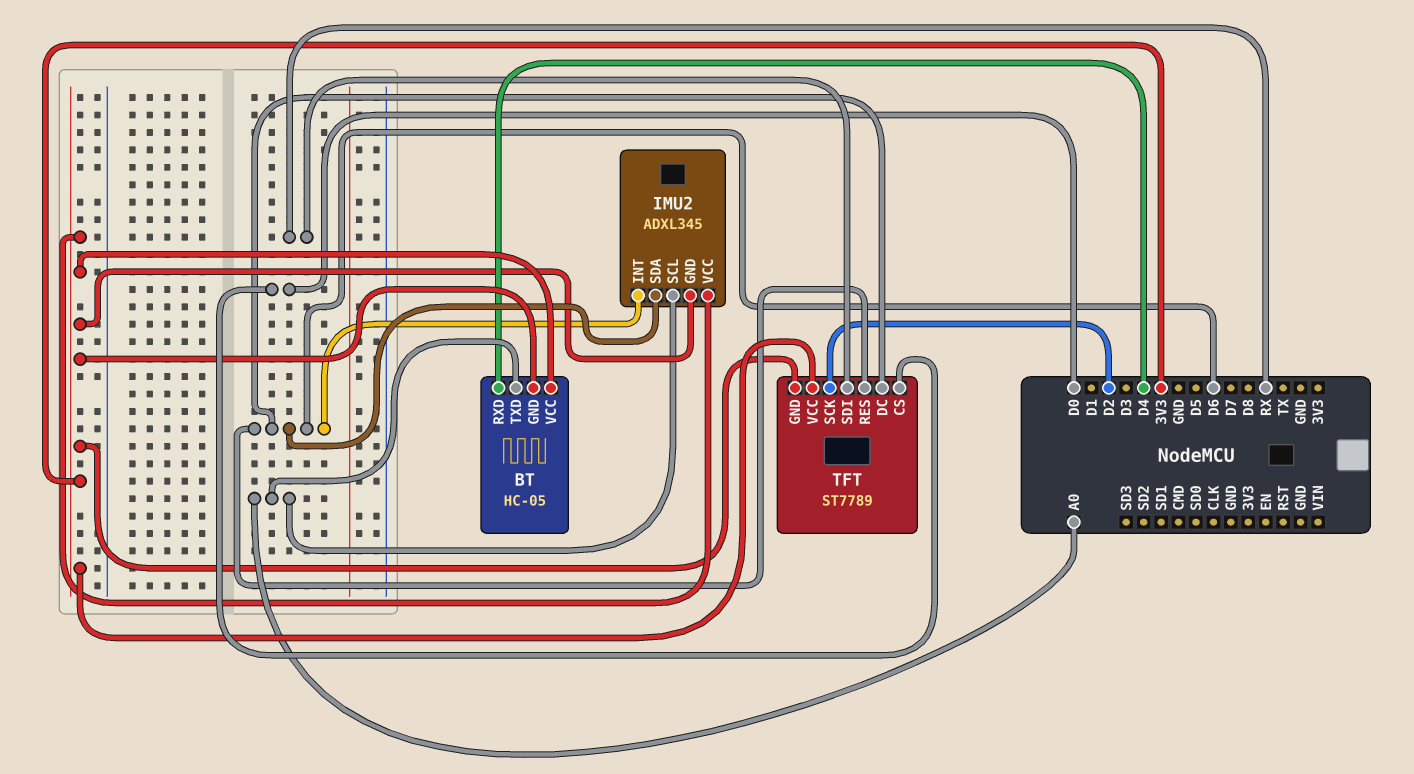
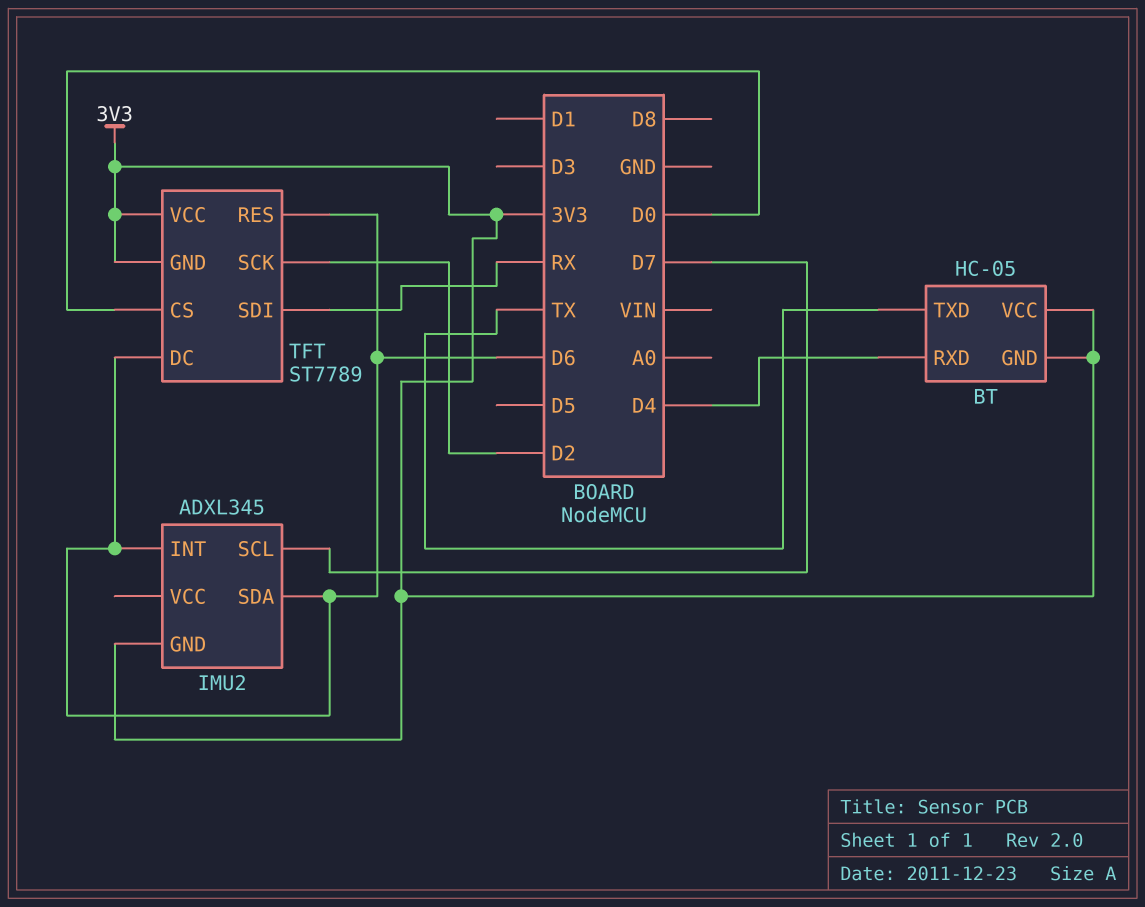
BT pin TXD: A0 -> TX
IMU2 pin SCL: A0 -> D7
IMU2 pin VCC: 3V3 -> none

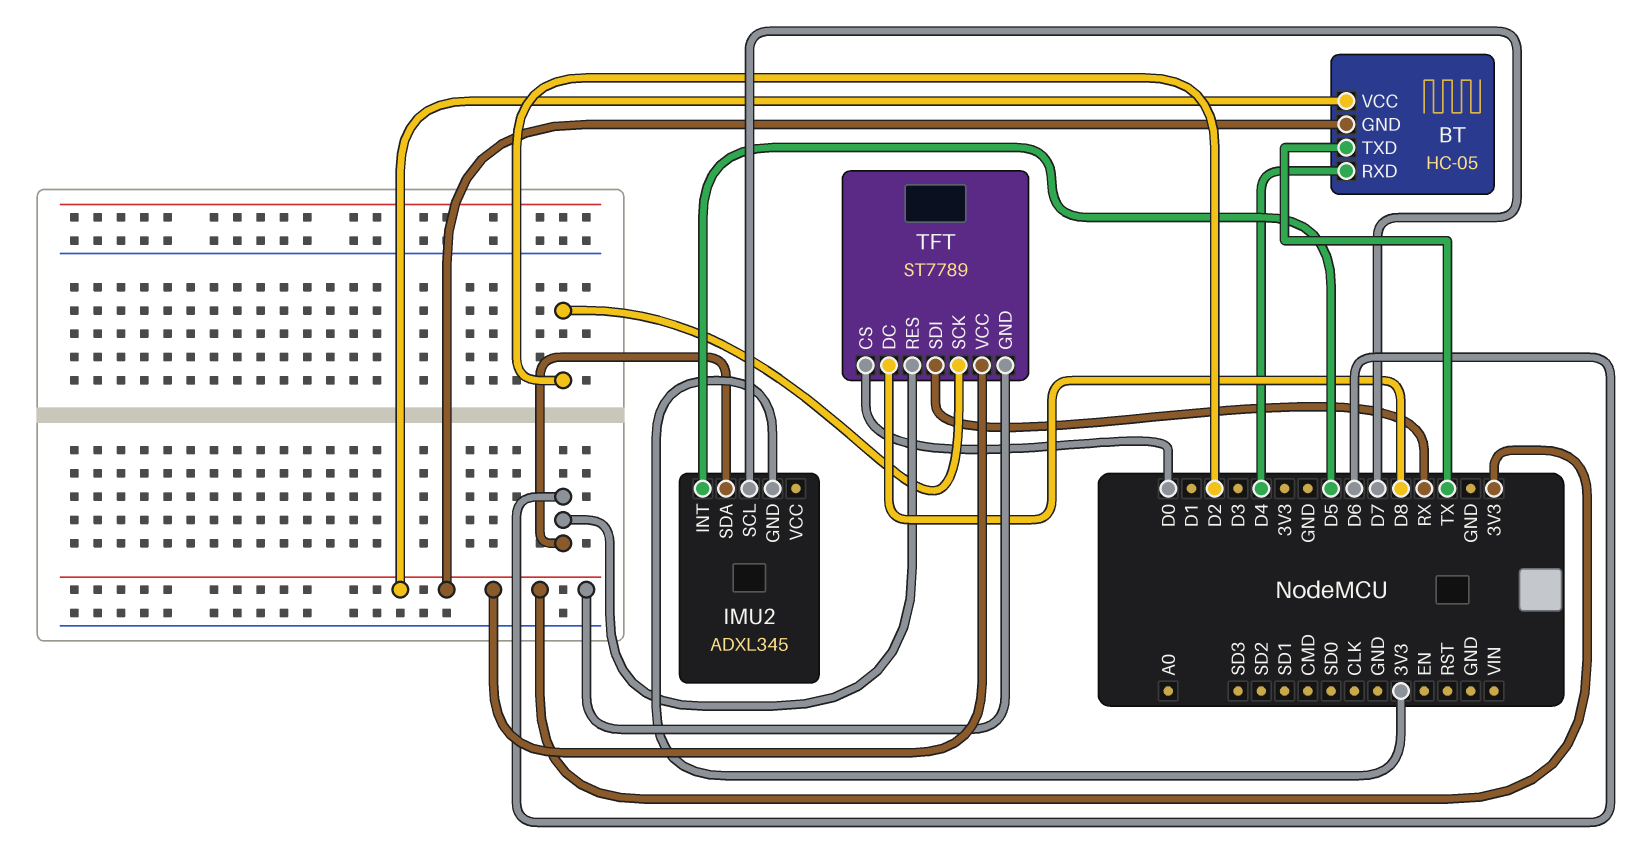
IMU2 pin INT: D6 -> D5
TFT pin DC: D6 -> D8

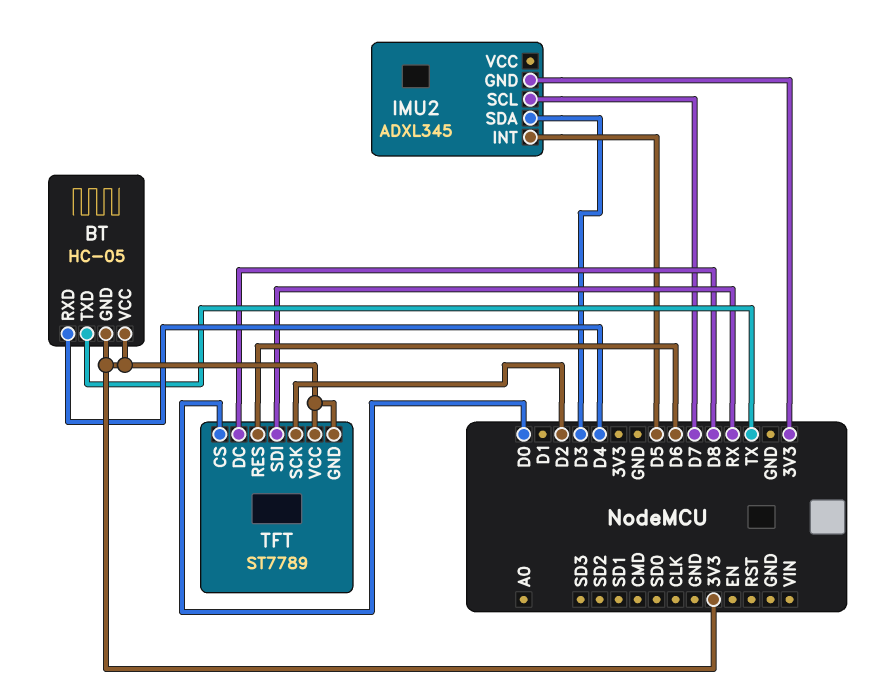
IMU2 pin SDA: D6 -> D3

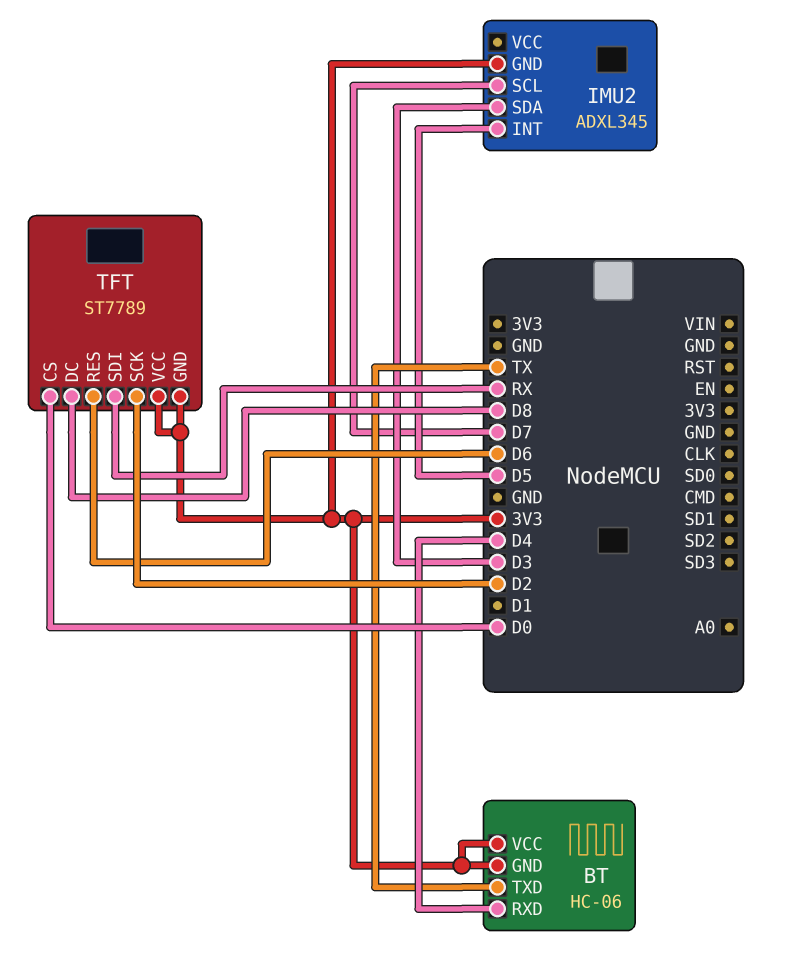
BT: HC-05 -> HC-06

